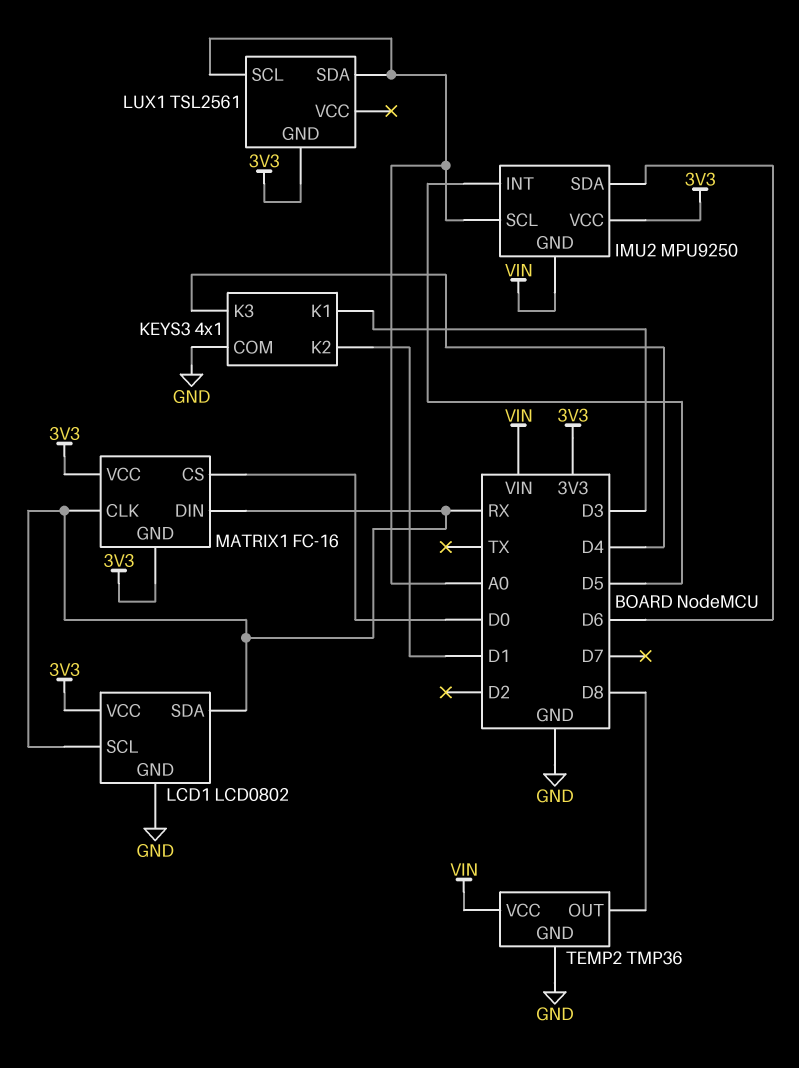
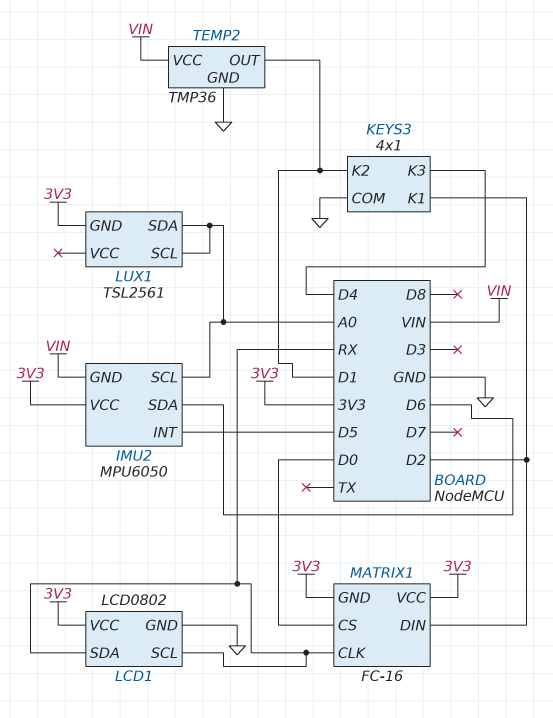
IMU2: MPU9250 -> MPU6050
KEYS3 pin K1: D3 -> D2
MATRIX1 pin DIN: RX -> D2
TEMP2 pin OUT: D8 -> D1

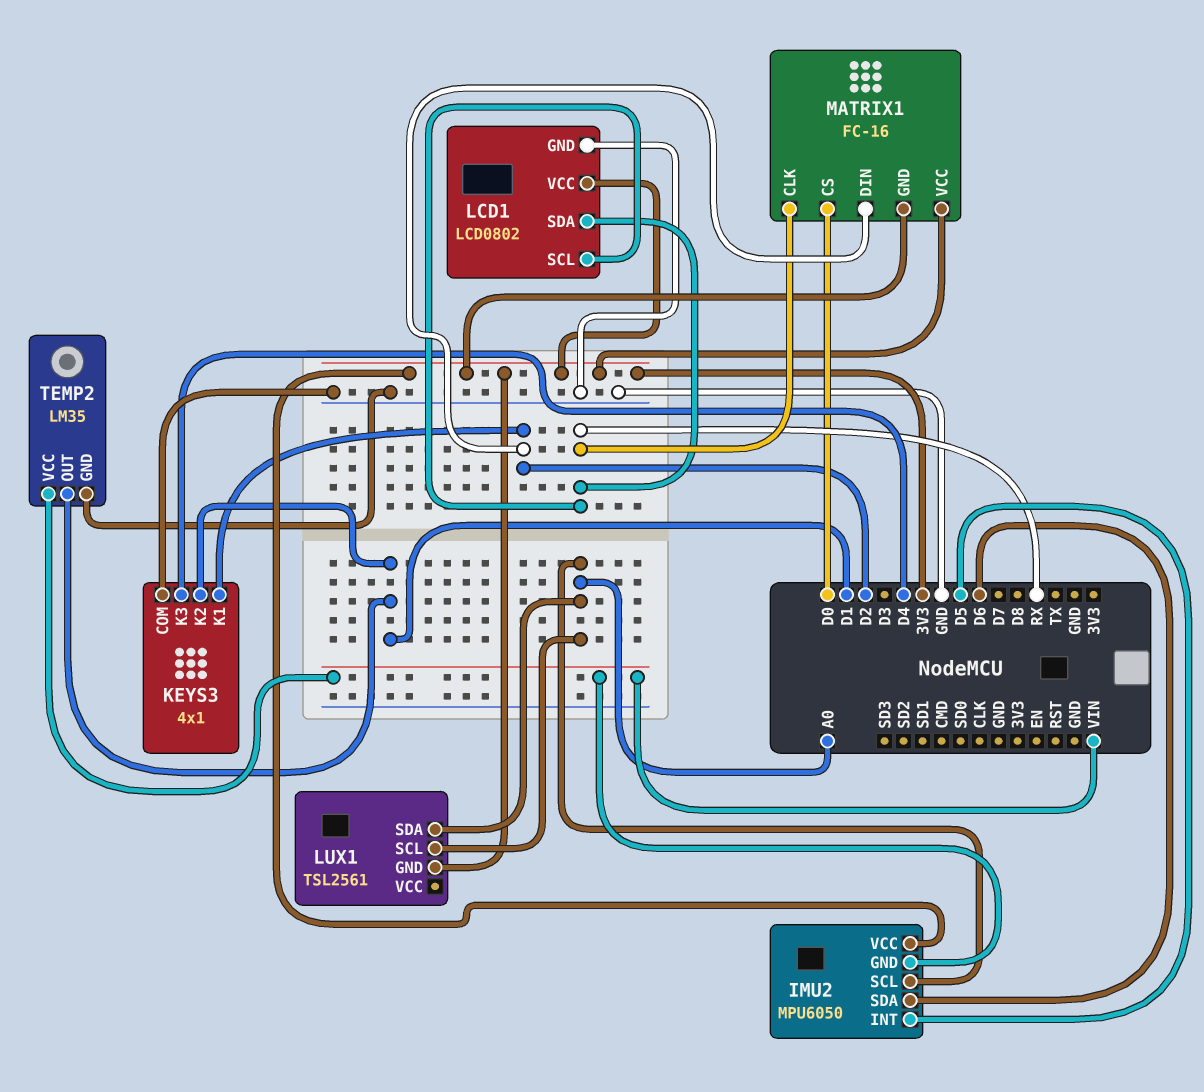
TEMP2: TMP36 -> LM35

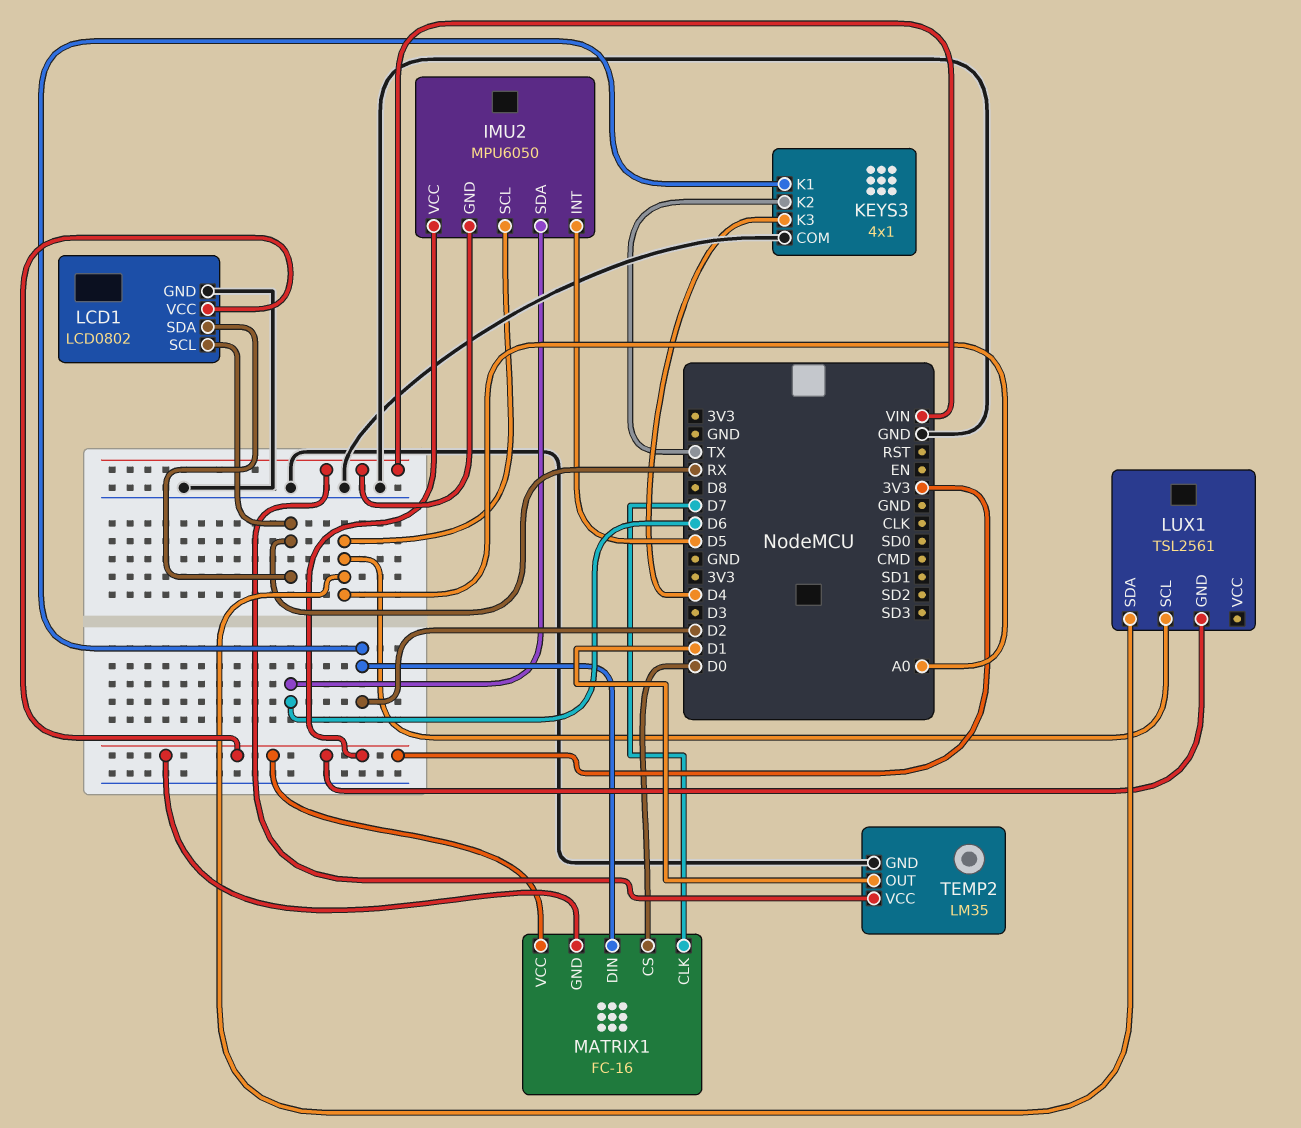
KEYS3 pin K2: D1 -> TX
MATRIX1 pin CLK: RX -> D7

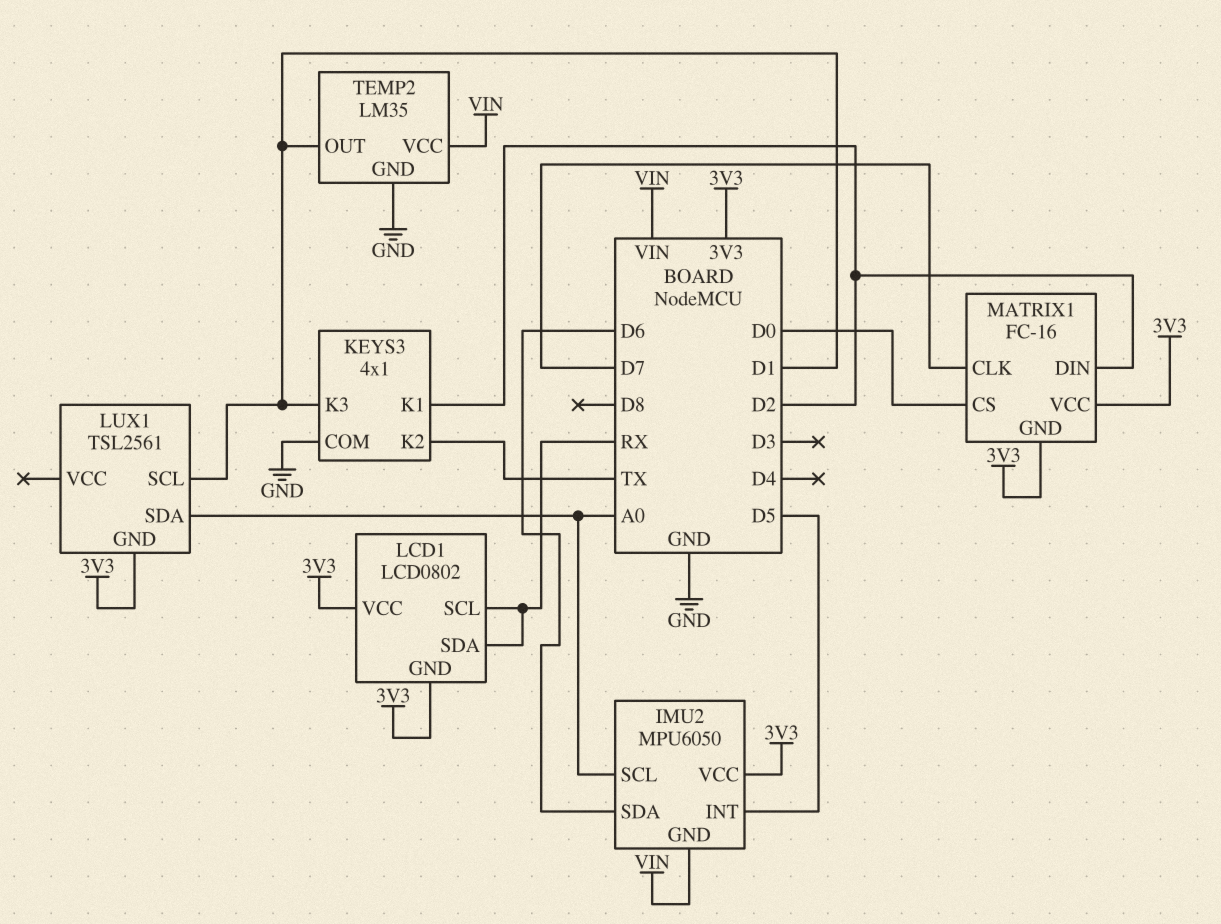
KEYS3 pin K3: D4 -> D1
LCD1 pin GND: GND -> 3V3
LUX1 pin SCL: A0 -> D1

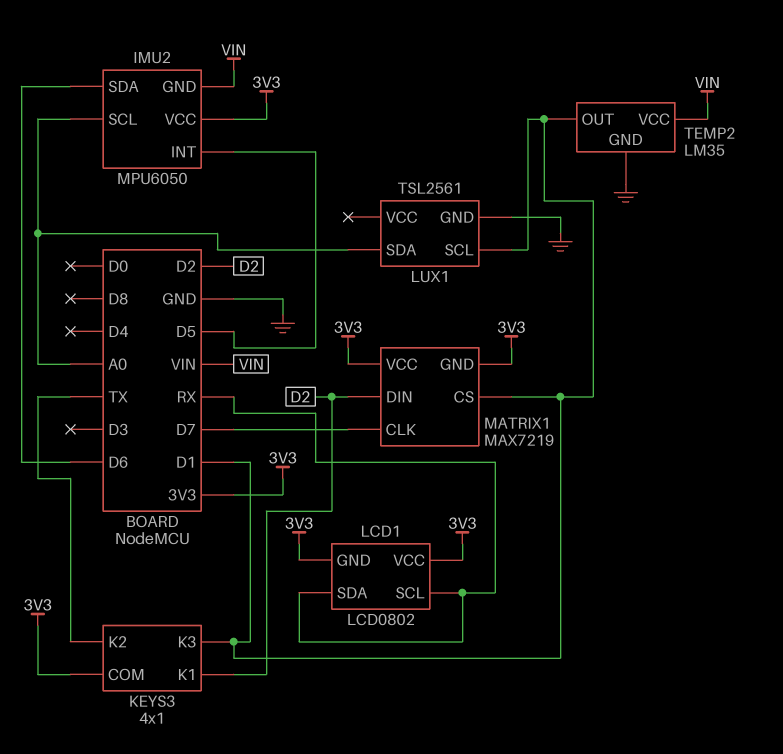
KEYS3 pin COM: GND -> 3V3
LUX1 pin GND: 3V3 -> GND
MATRIX1: FC-16 -> MAX7219
MATRIX1 pin CS: D0 -> D1

